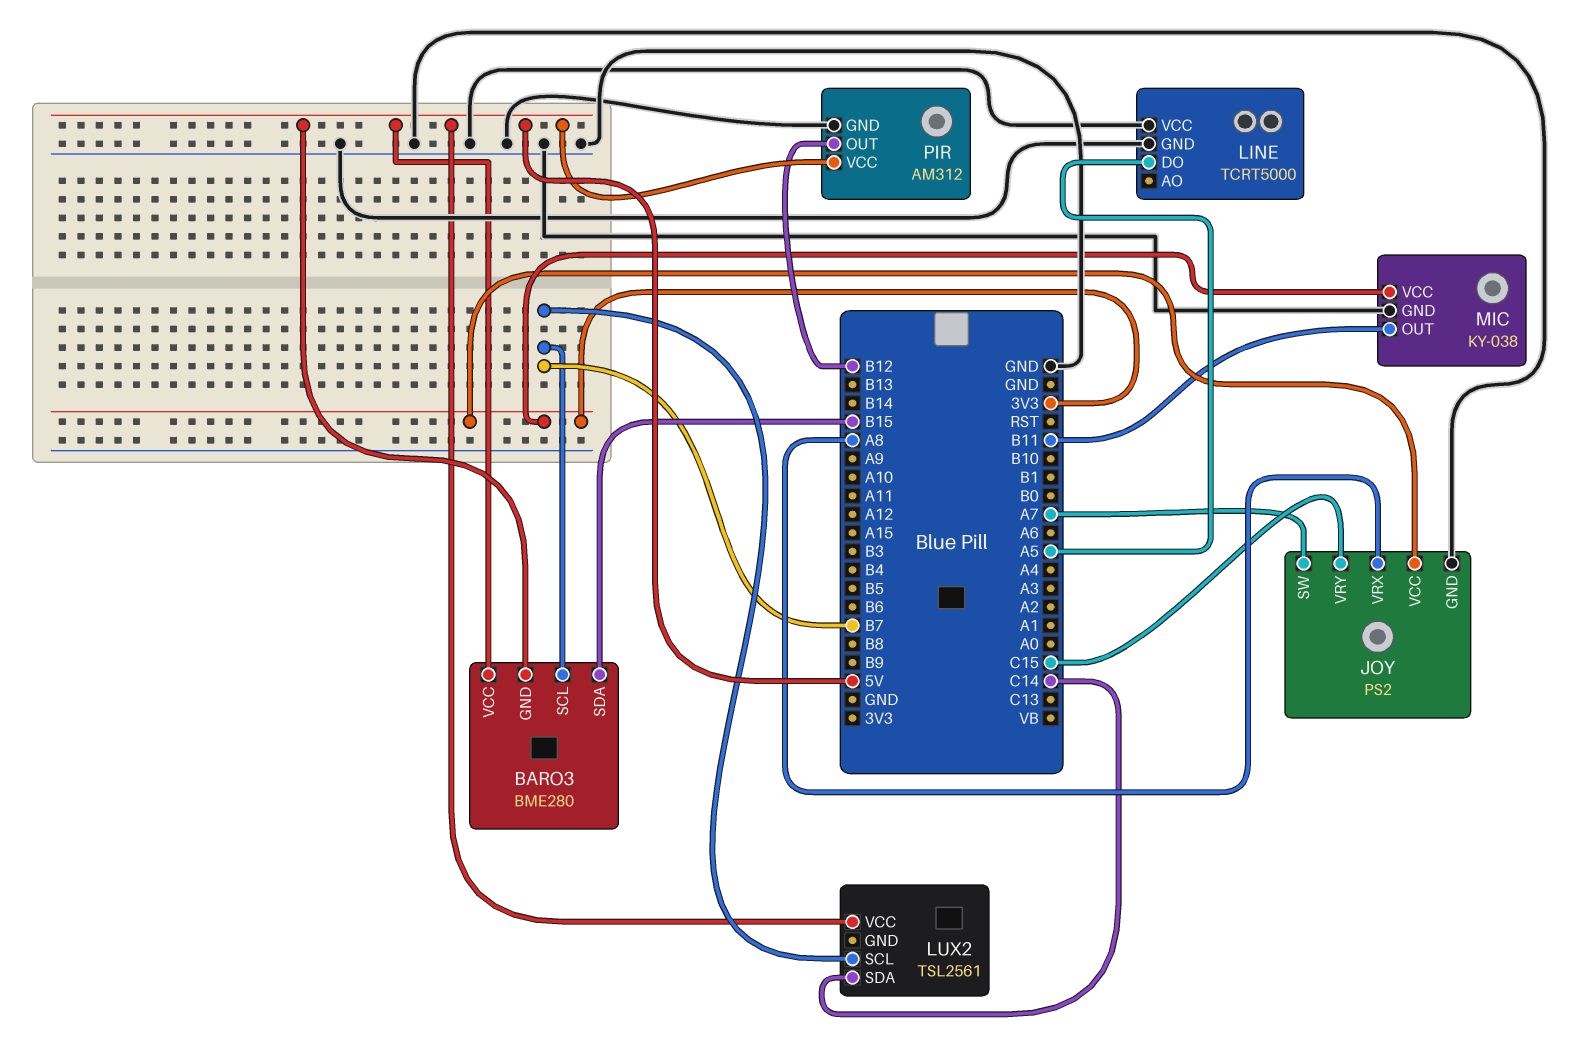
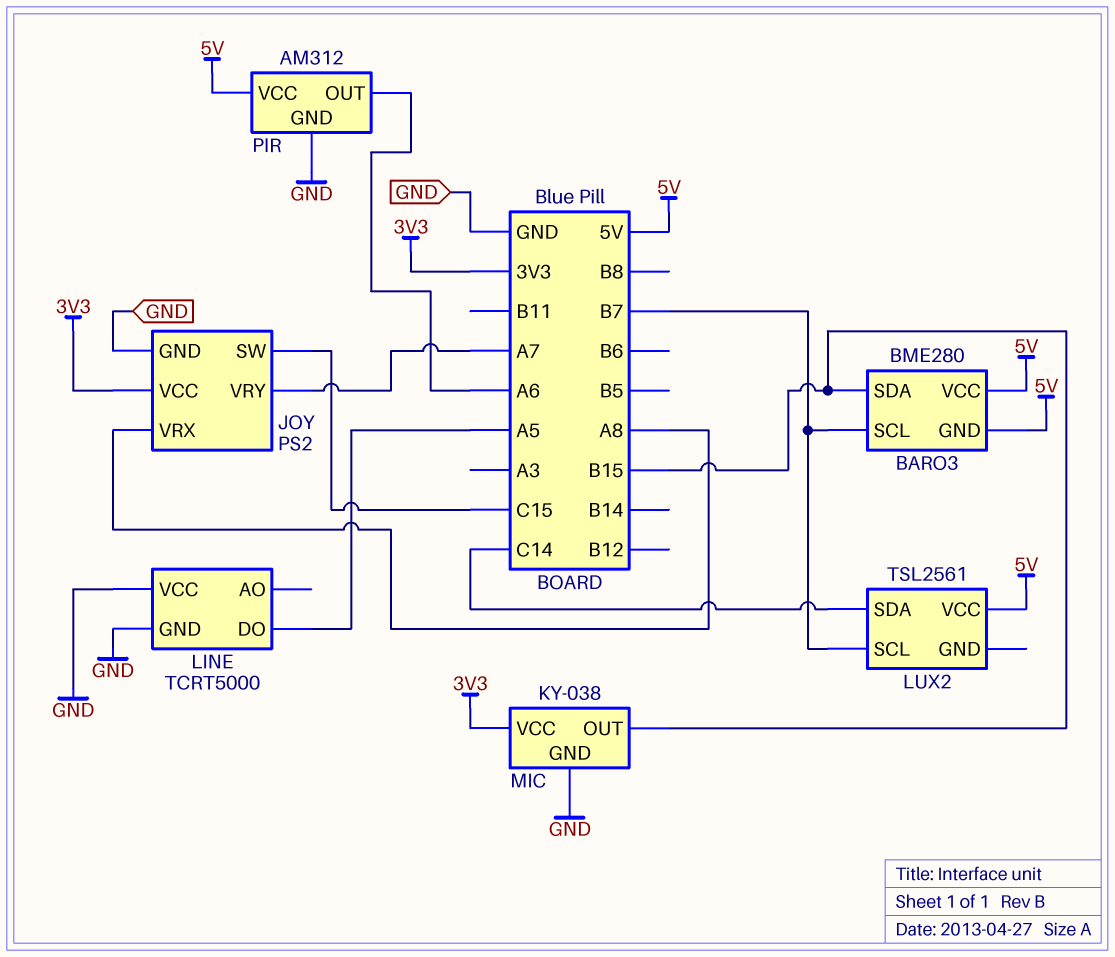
JOY pin SW: A7 -> C15
JOY pin VRY: C15 -> A7
MIC pin OUT: B11 -> B15
PIR pin OUT: B12 -> A6

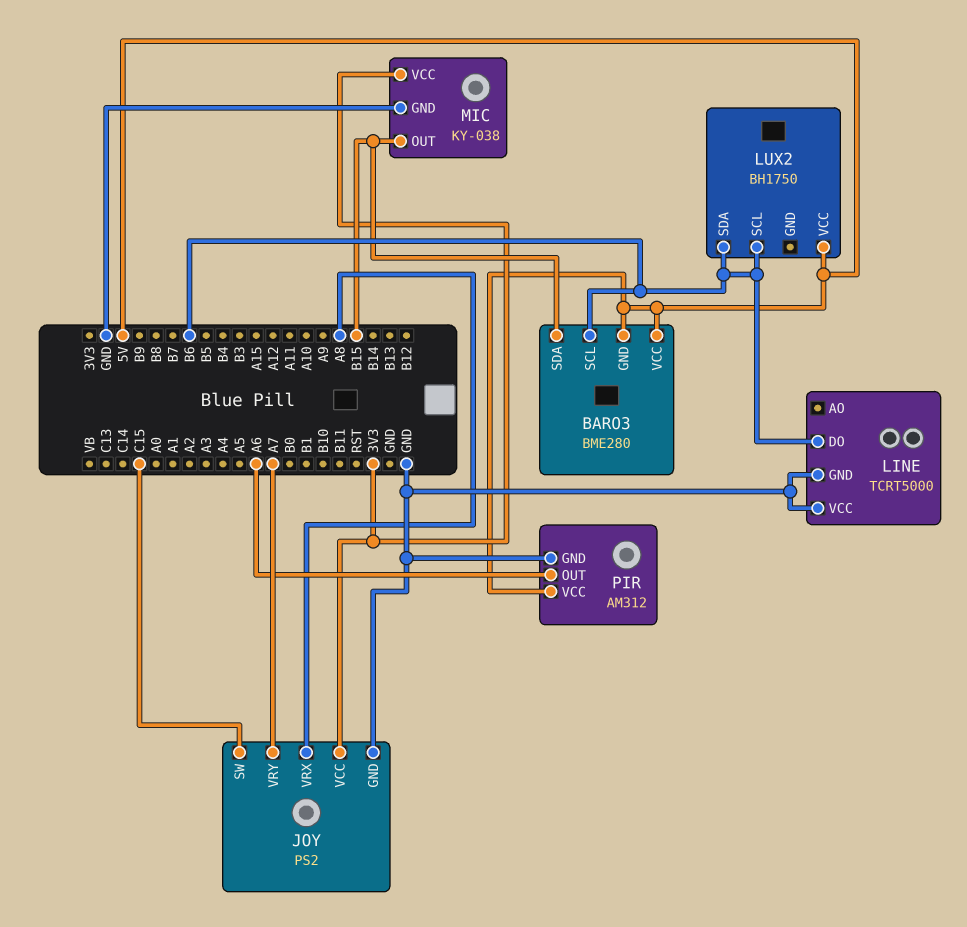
BARO3 pin SCL: B7 -> B6
LINE pin DO: A5 -> B6
LUX2: TSL2561 -> BH1750
LUX2 pin SCL: B7 -> B6
LUX2 pin SDA: C14 -> B6

